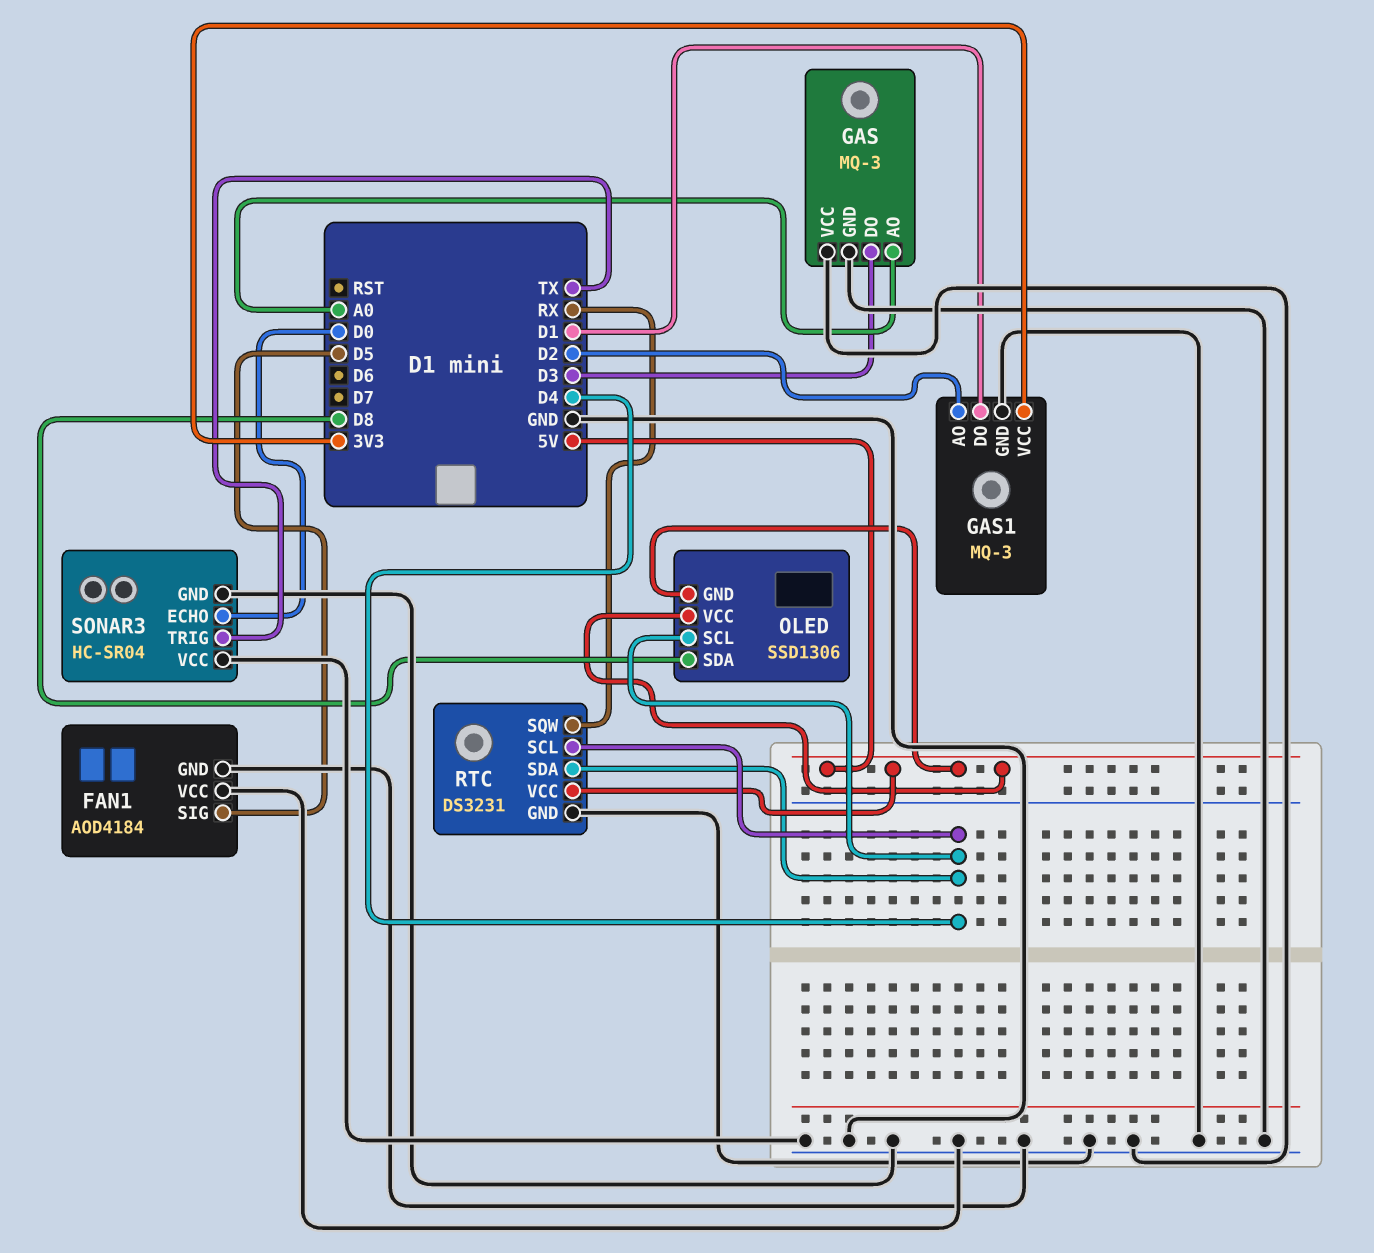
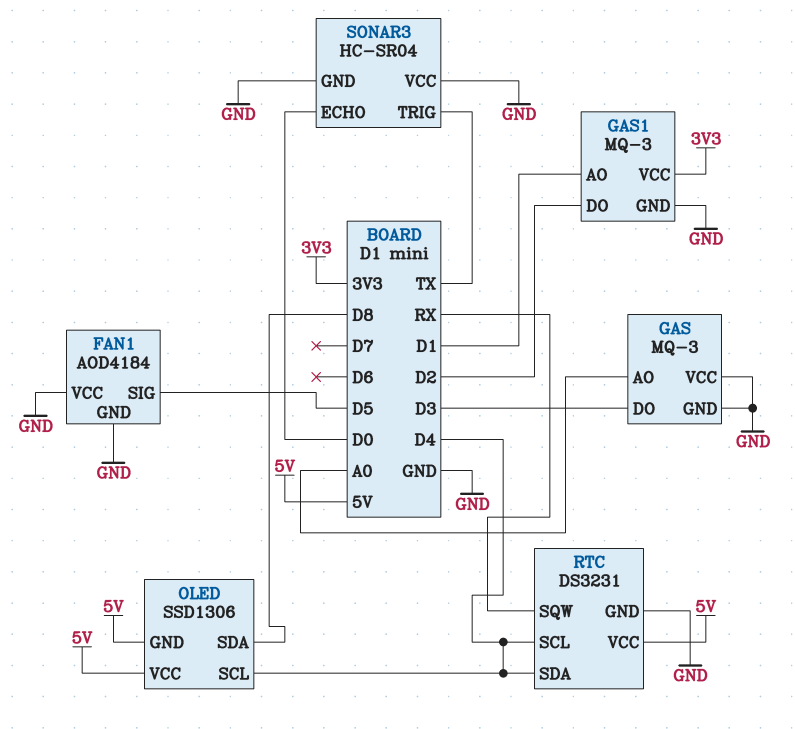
GAS1 pin AO: D2 -> D1
GAS1 pin DO: D1 -> D2

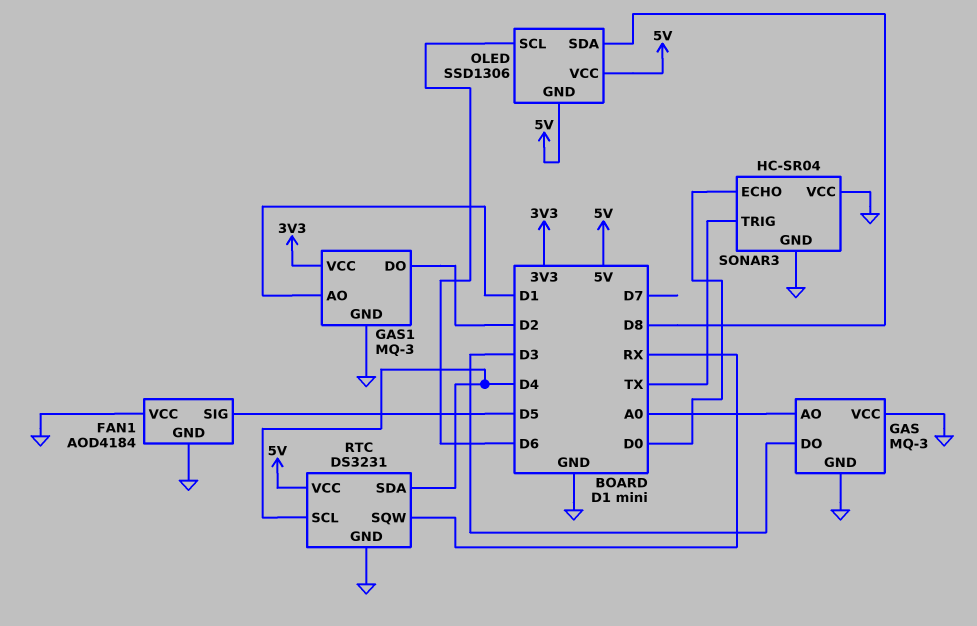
OLED pin SCL: D4 -> D6

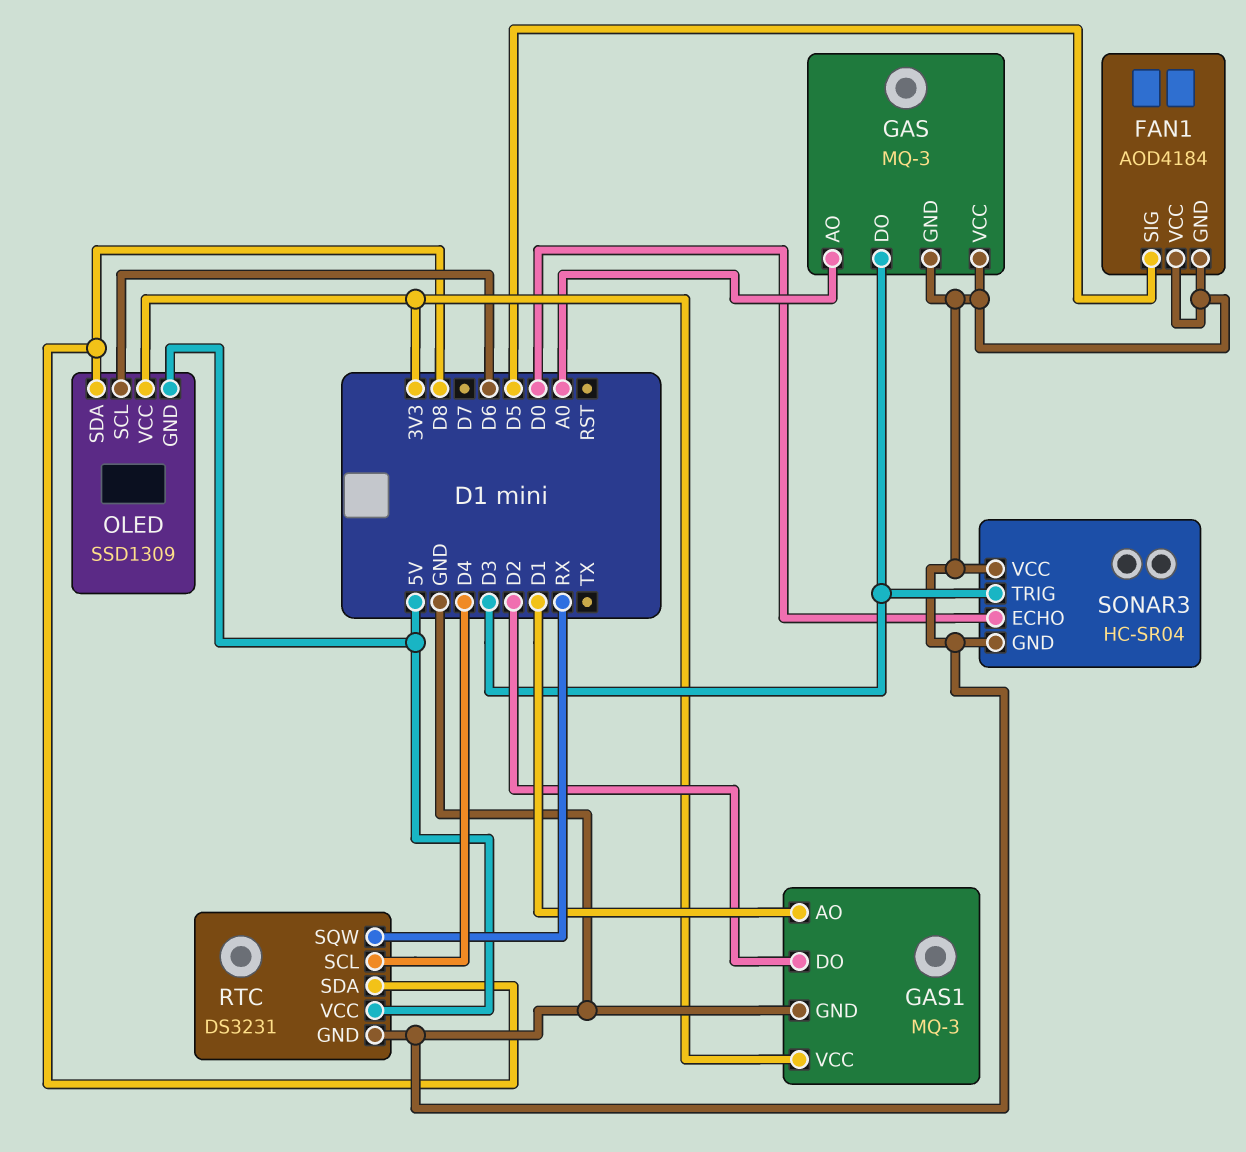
OLED: SSD1306 -> SSD1309
OLED pin VCC: 5V -> 3V3
RTC pin SDA: D4 -> D8
SONAR3 pin TRIG: TX -> D3

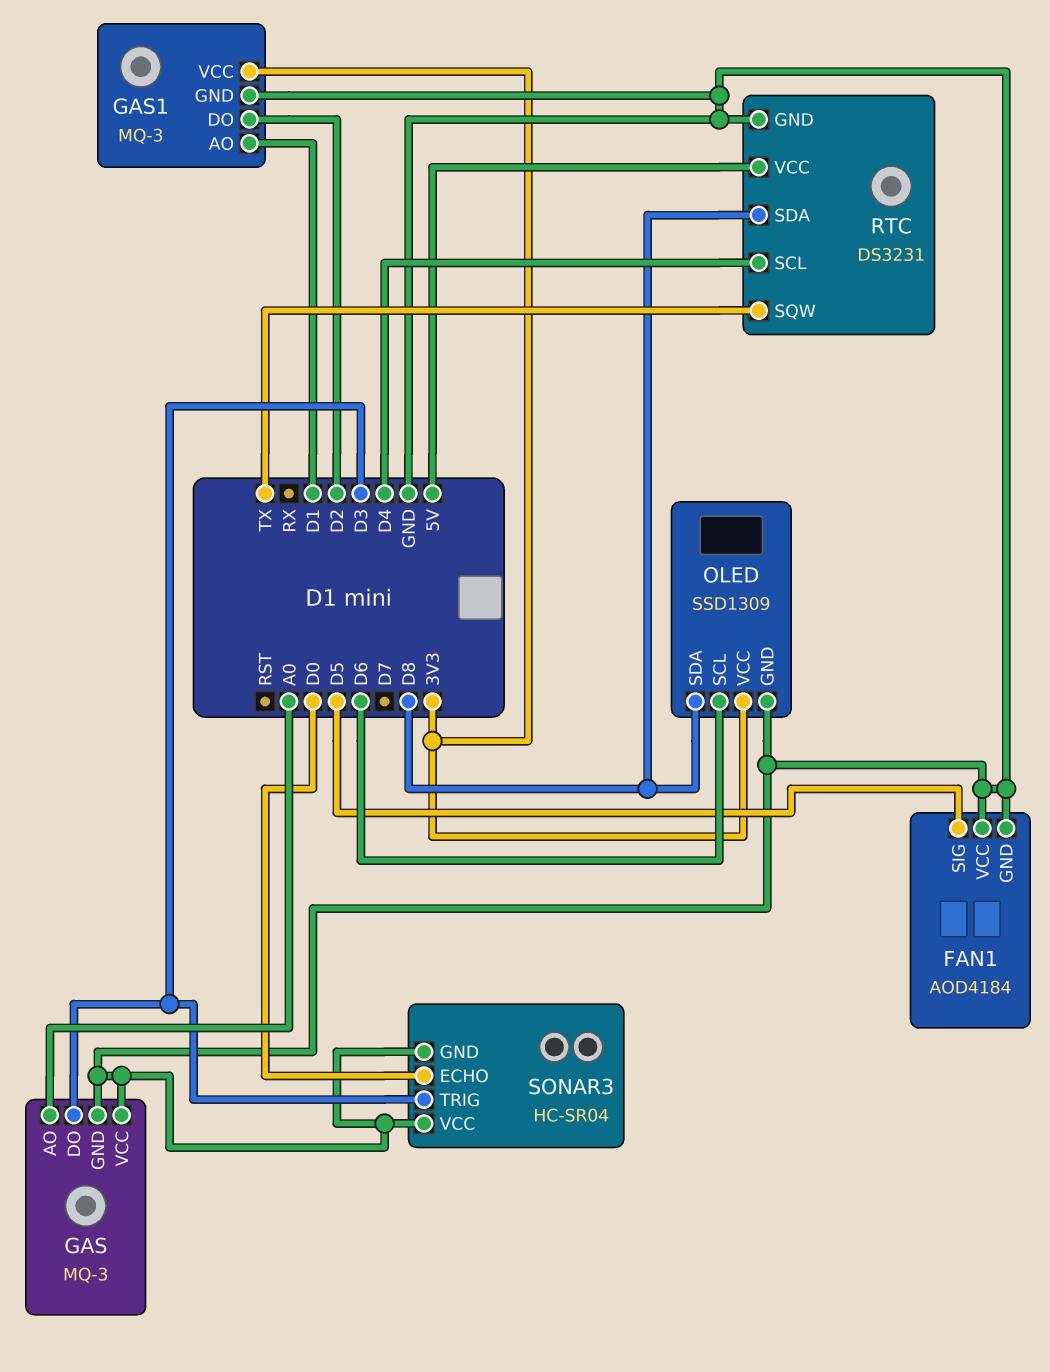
OLED pin GND: 5V -> GND
RTC pin SQW: RX -> TX

